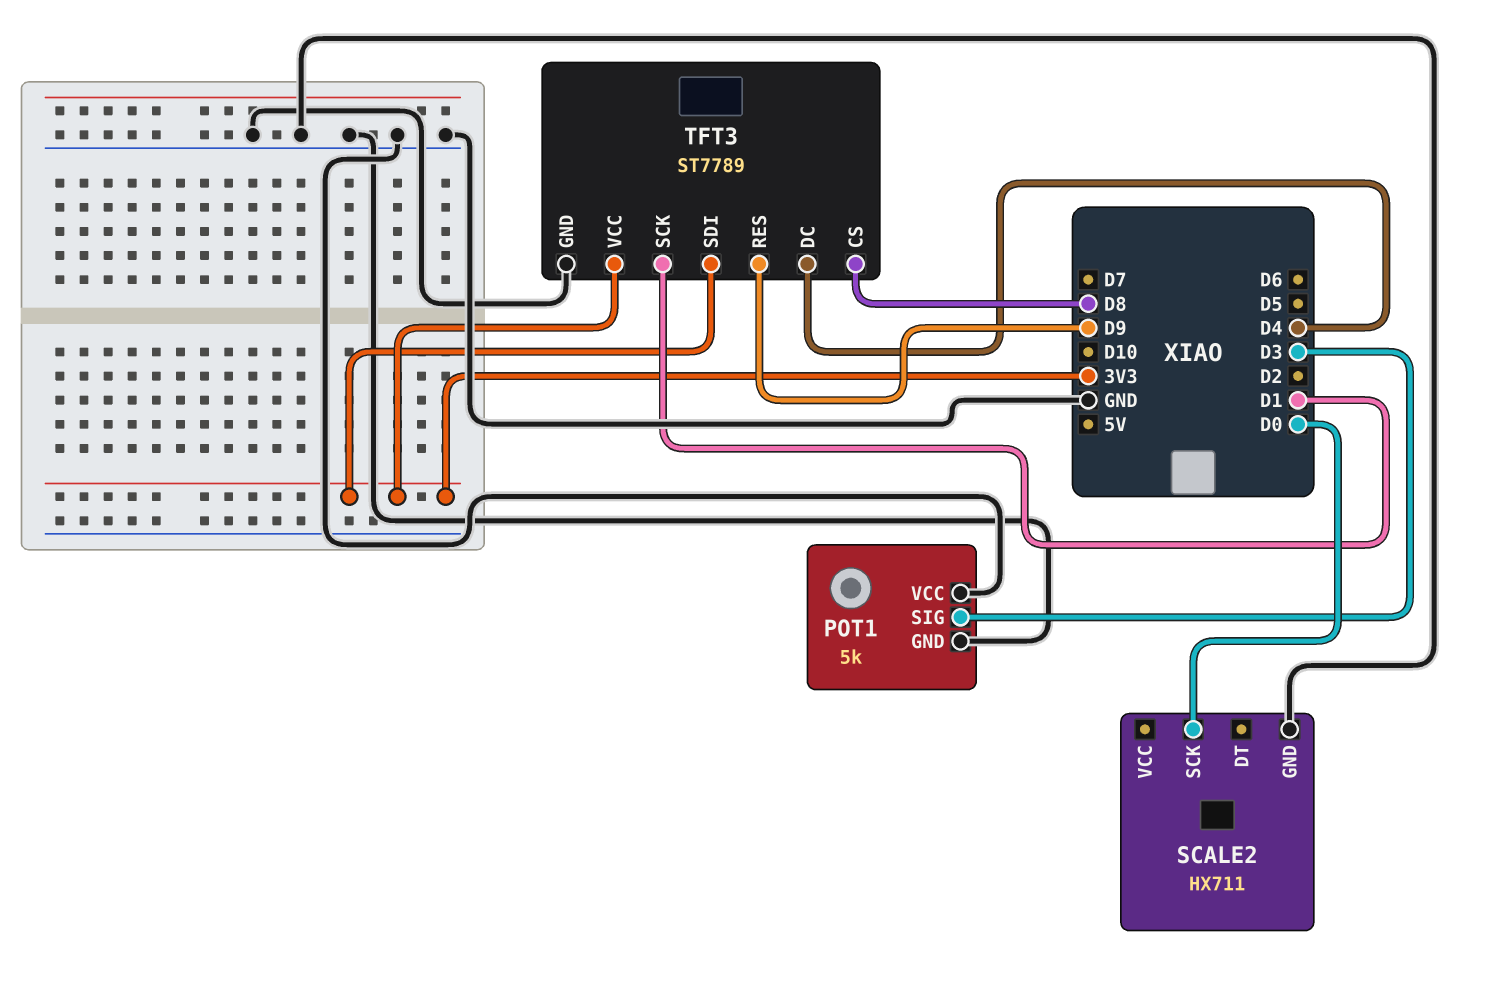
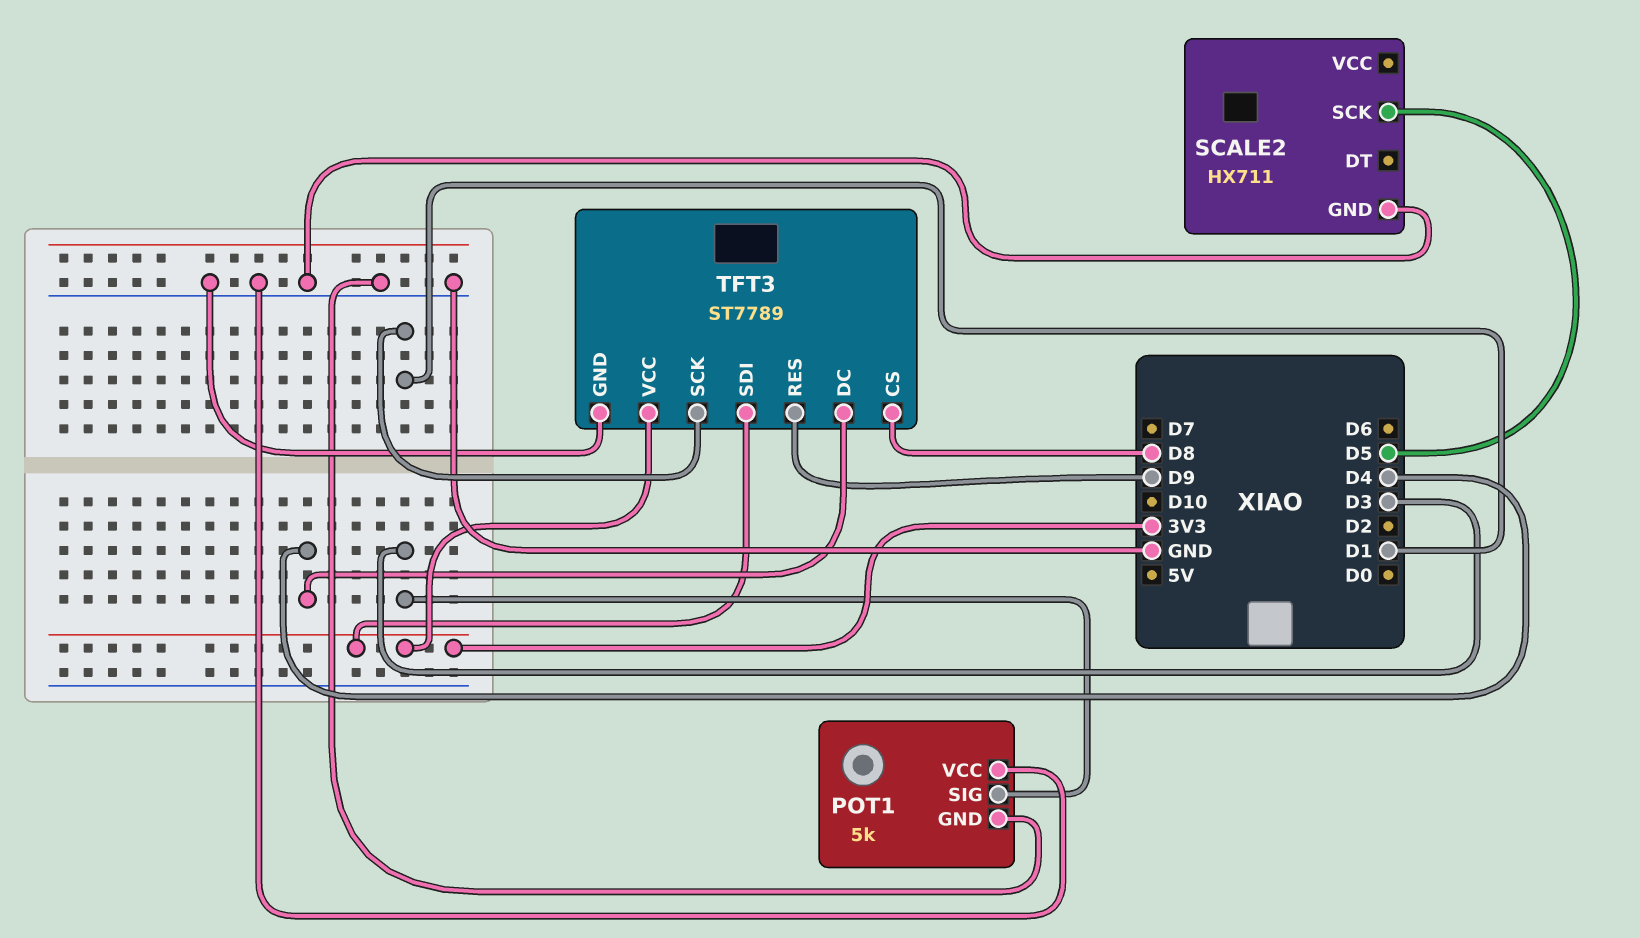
SCALE2 pin SCK: D0 -> D5

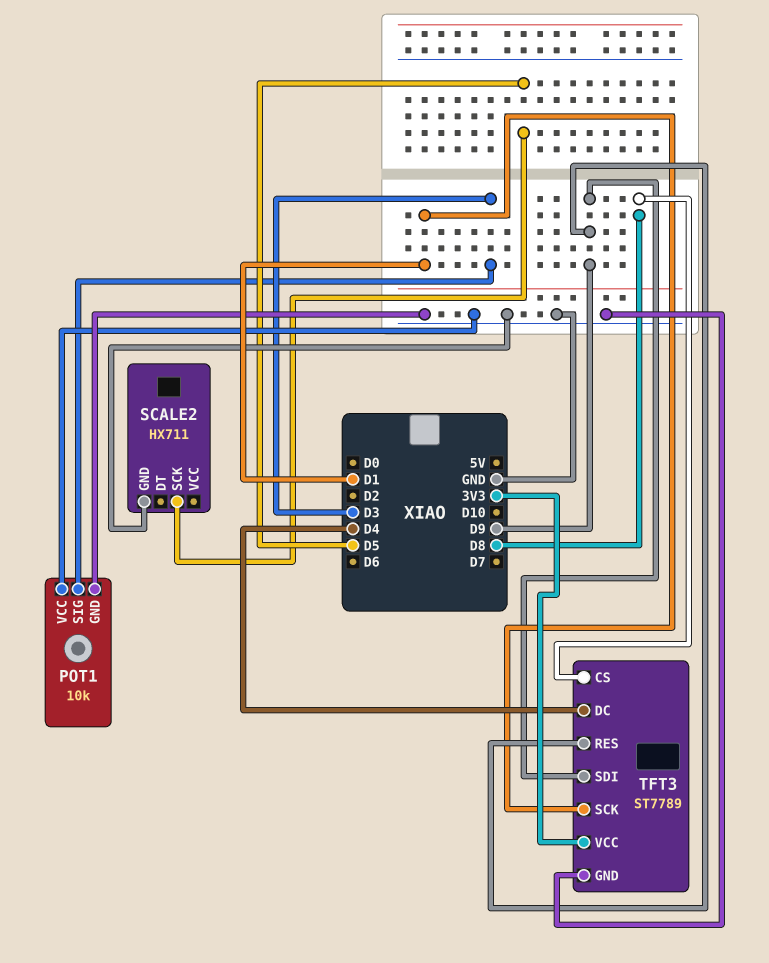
POT1: 5k -> 10k
TFT3 pin SDI: 3V3 -> D9

